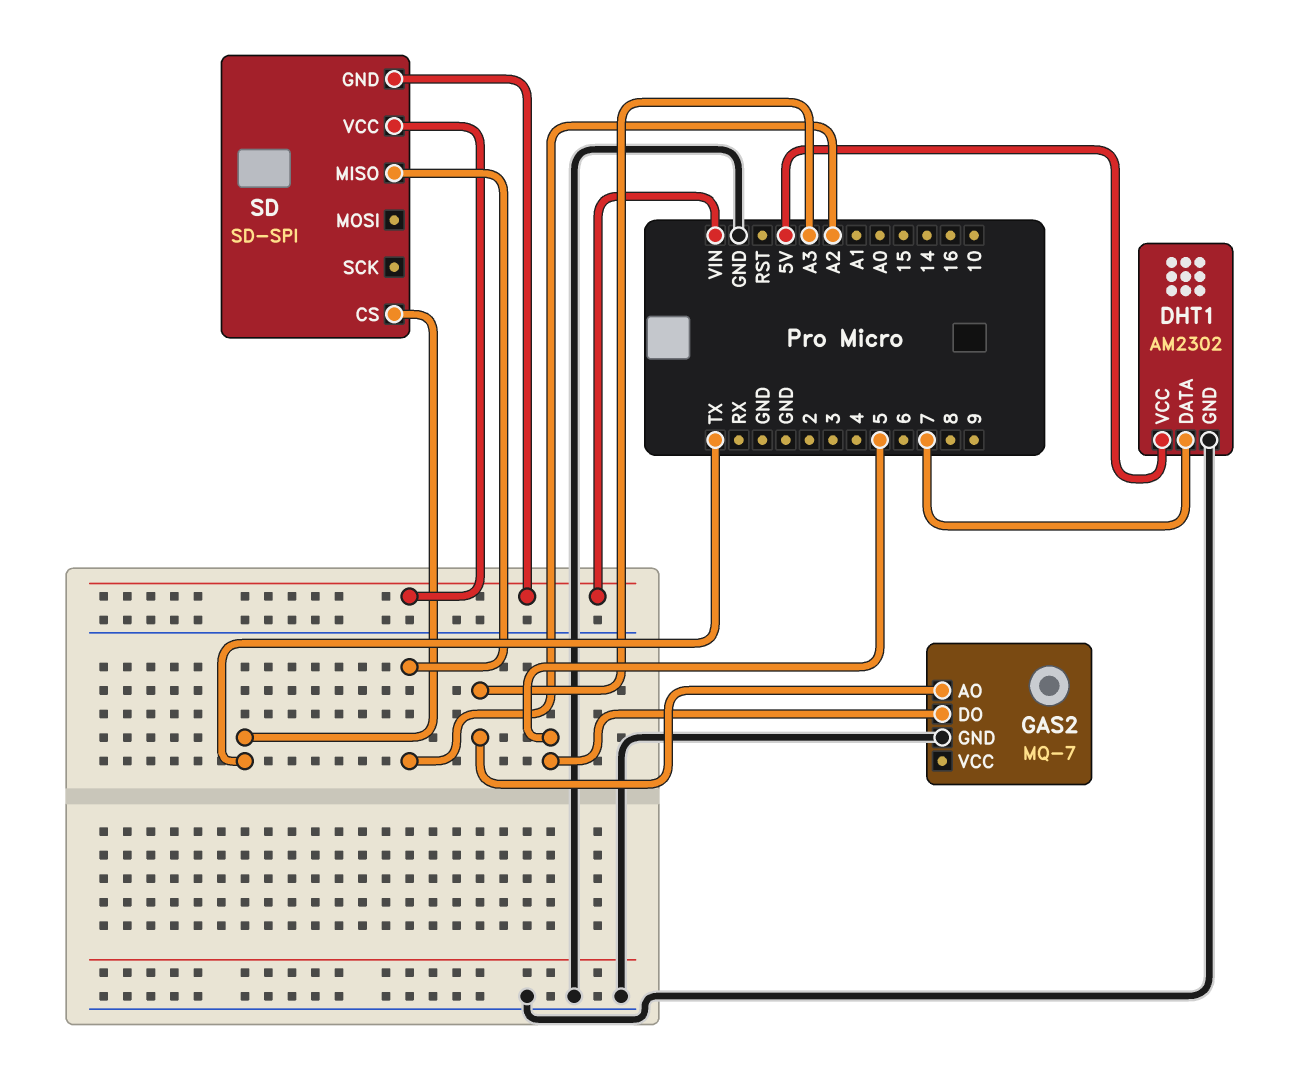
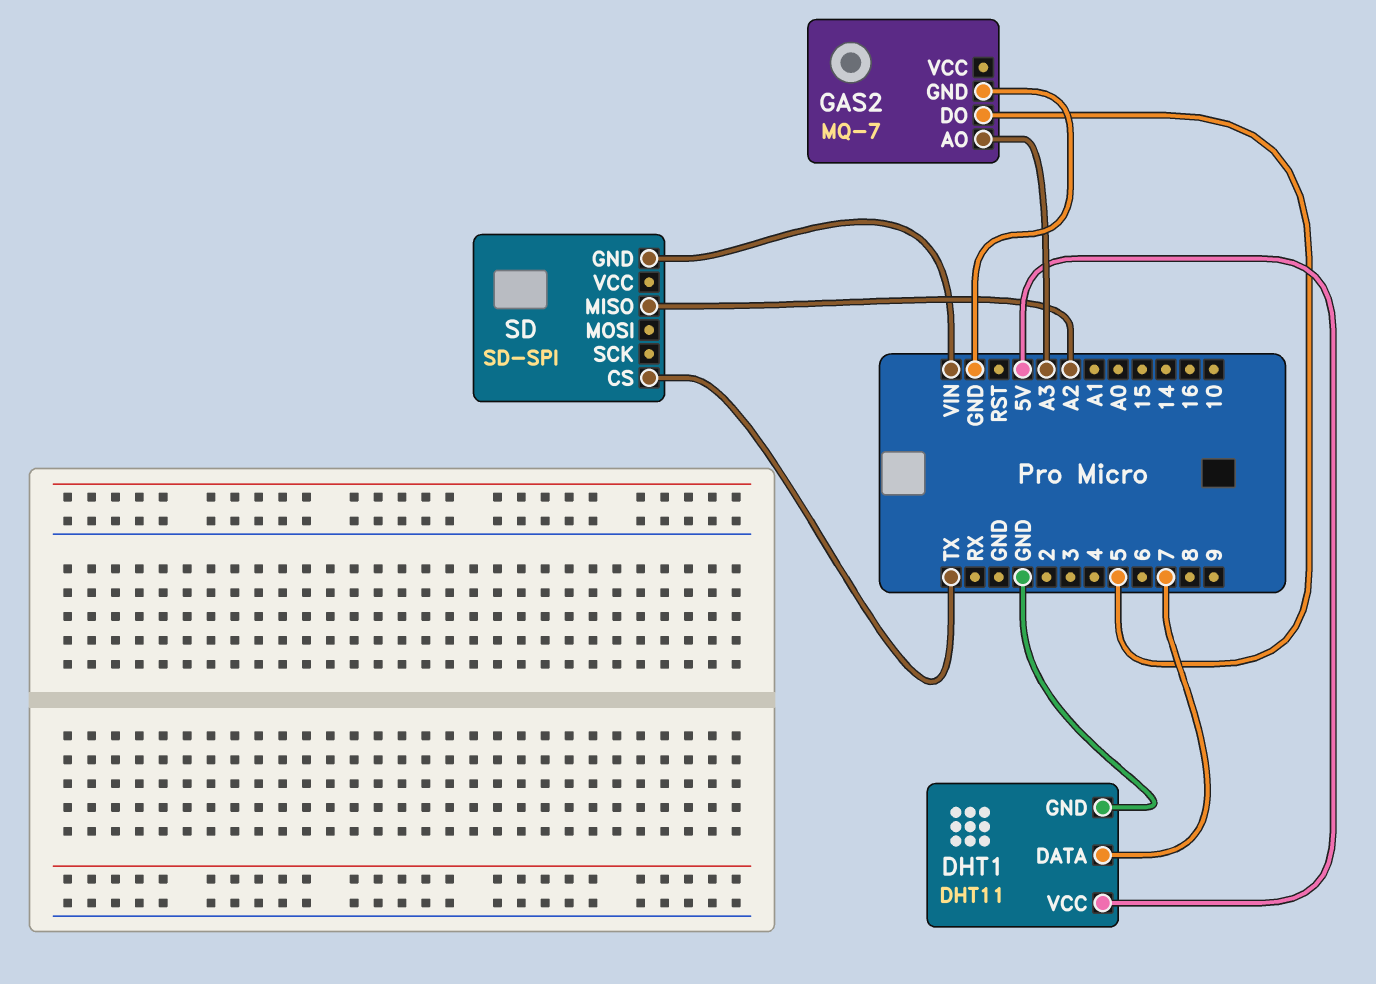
DHT1: AM2302 -> DHT11
SD pin VCC: VIN -> none

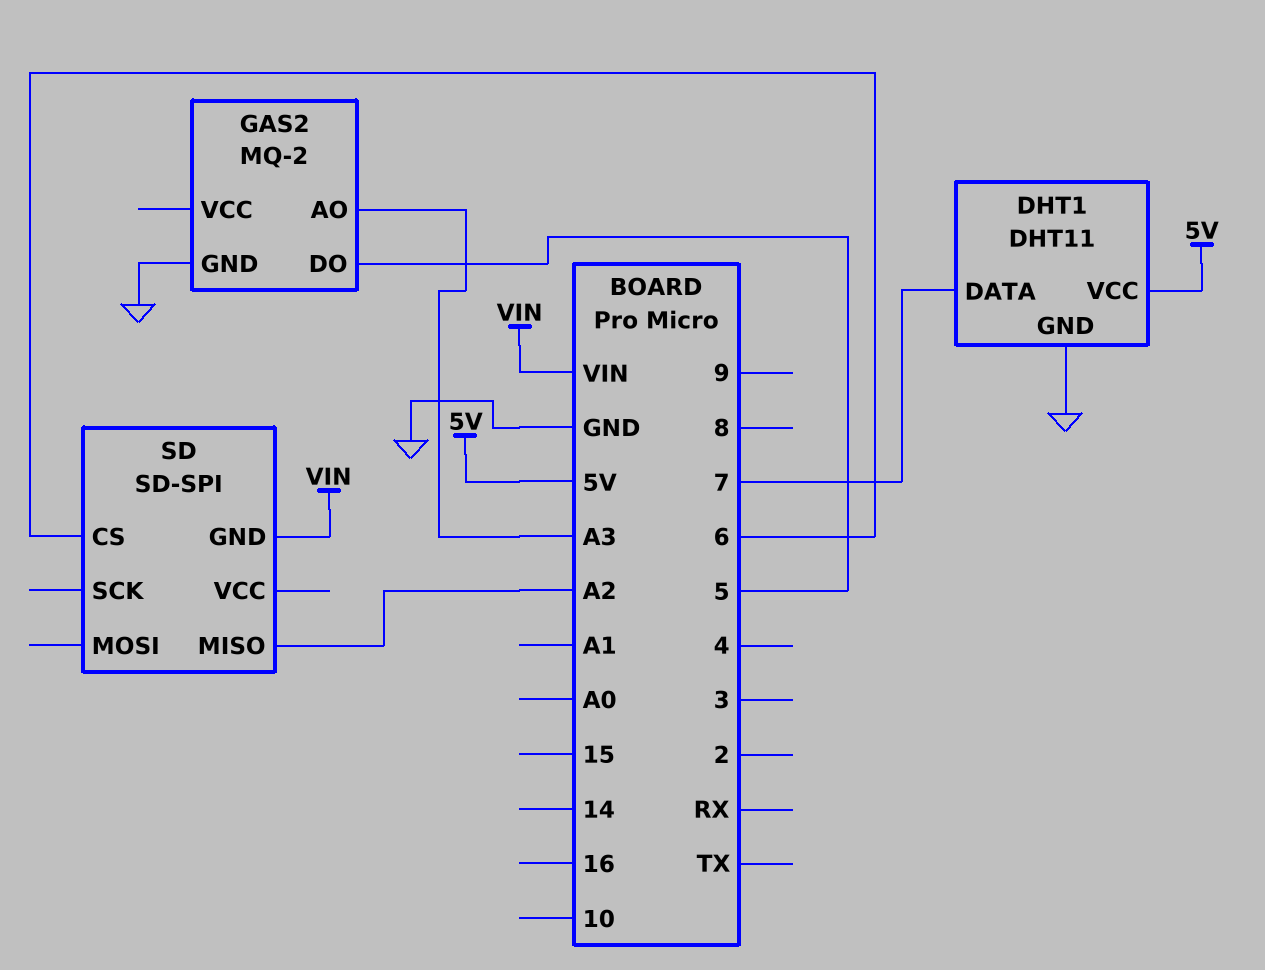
GAS2: MQ-7 -> MQ-2
SD pin CS: TX -> 6

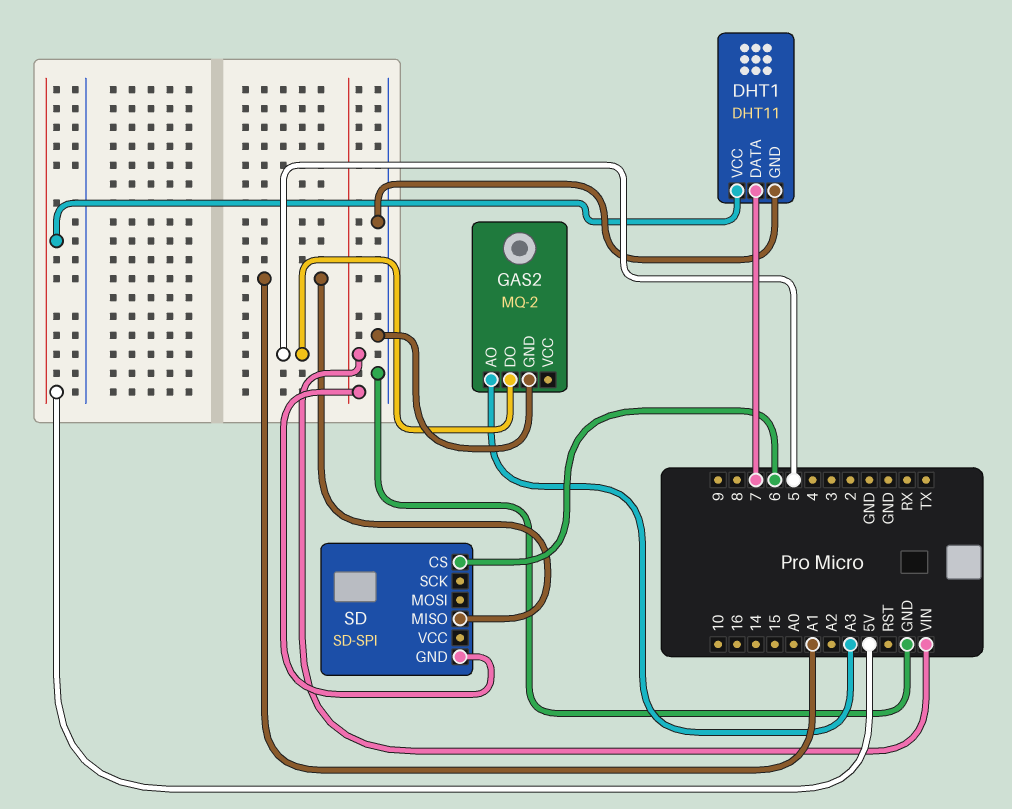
SD pin MISO: A2 -> A1

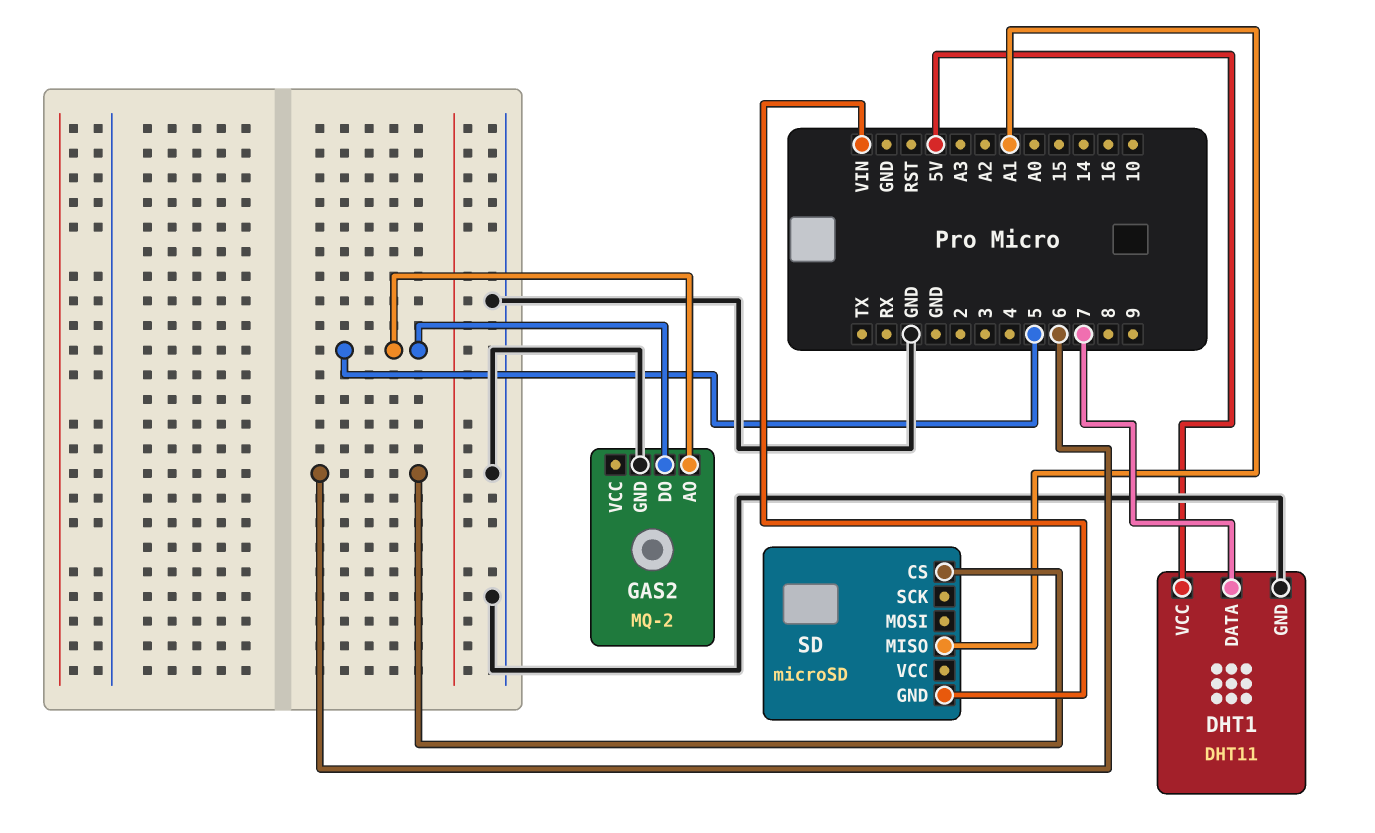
GAS2 pin AO: A3 -> 5
SD: SD-SPI -> microSD

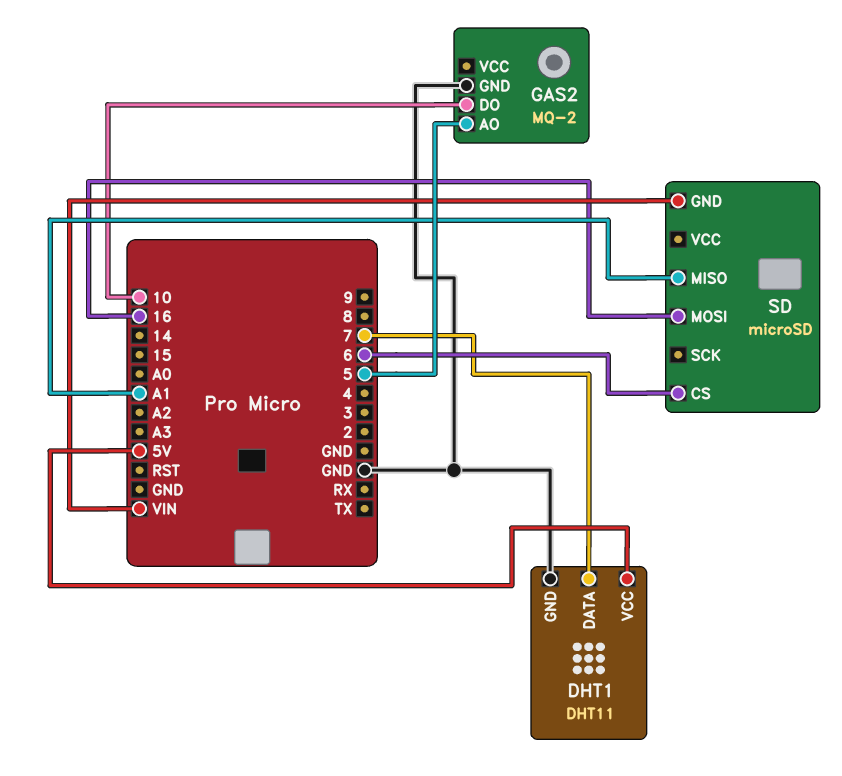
GAS2 pin DO: 5 -> 10
SD pin MOSI: none -> 16

